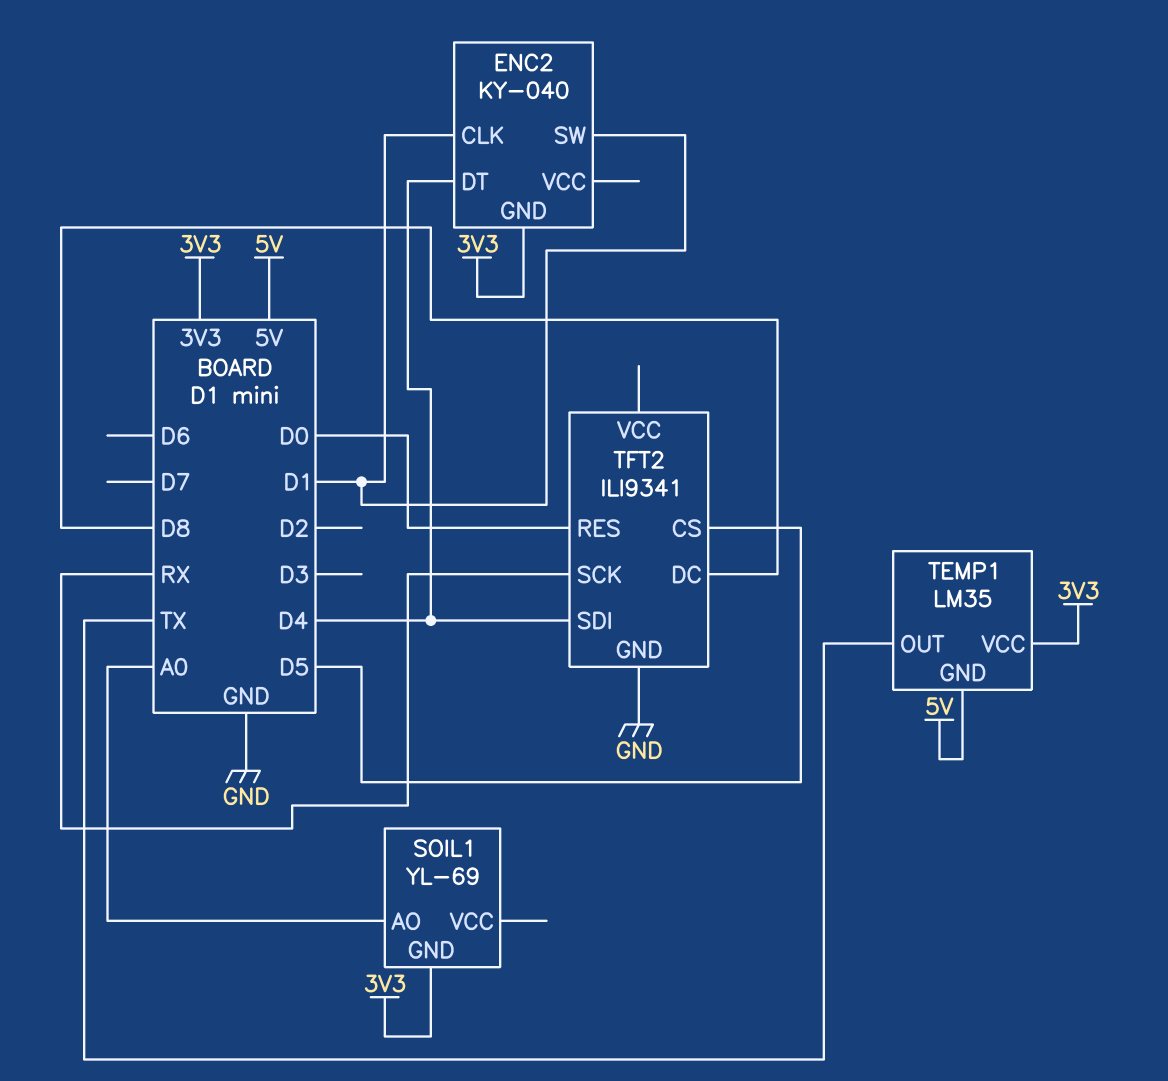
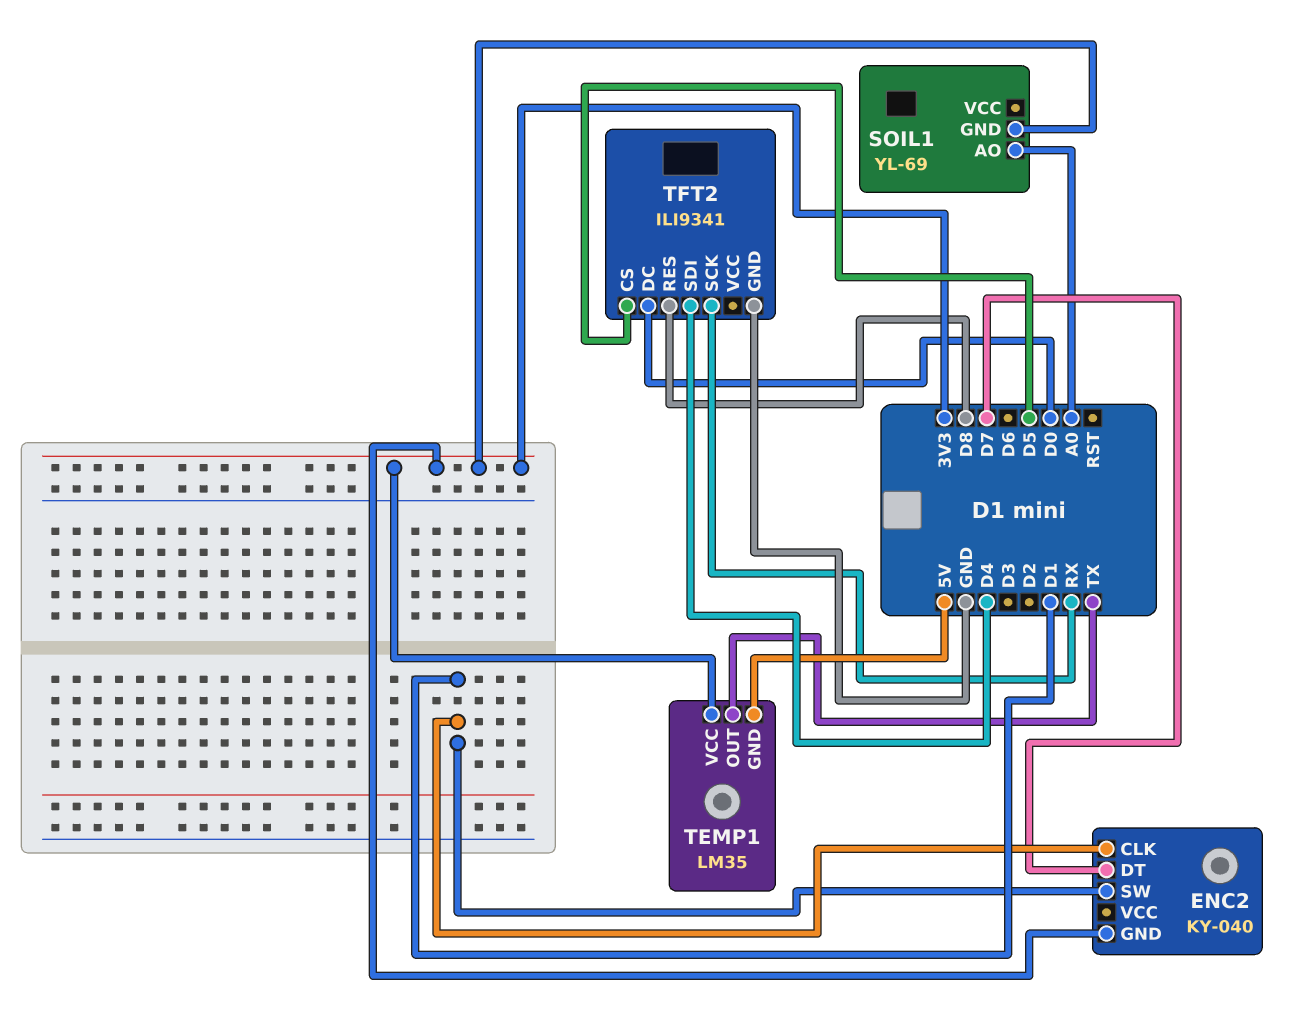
ENC2 pin DT: D4 -> D7
TFT2 pin DC: D8 -> D0
TFT2 pin RES: D0 -> D8

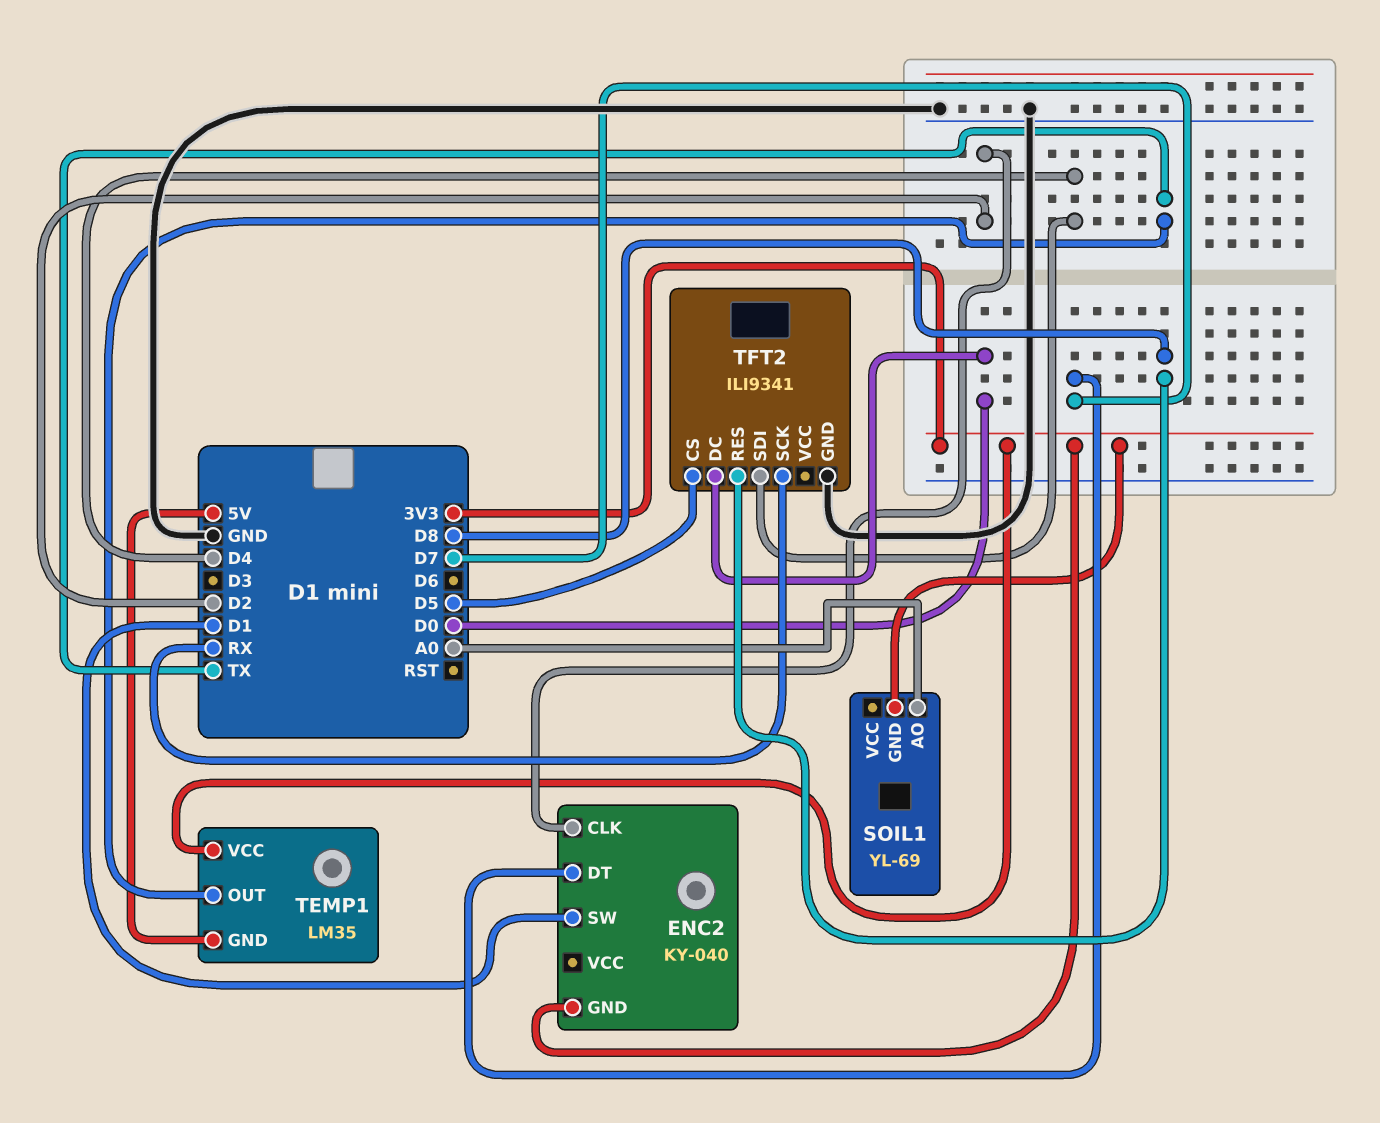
ENC2 pin CLK: D1 -> D2

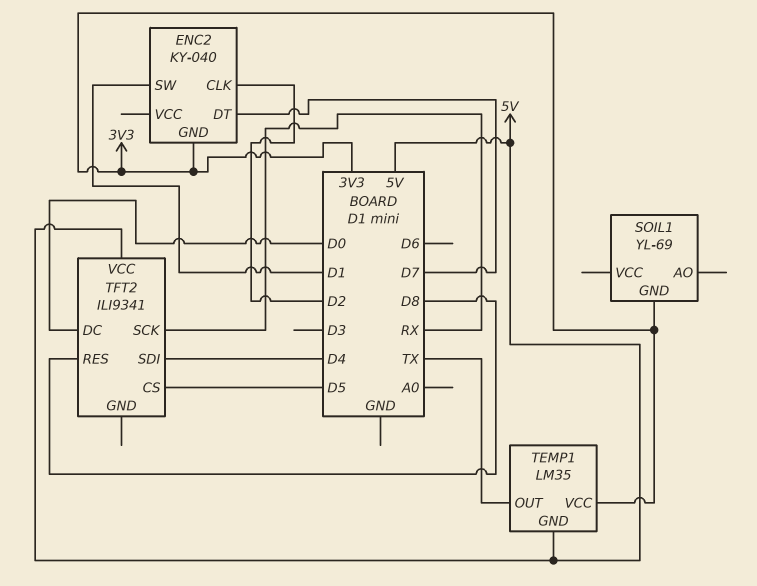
SOIL1 pin AO: A0 -> none
TFT2 pin GND: GND -> none
TFT2 pin VCC: none -> 5V

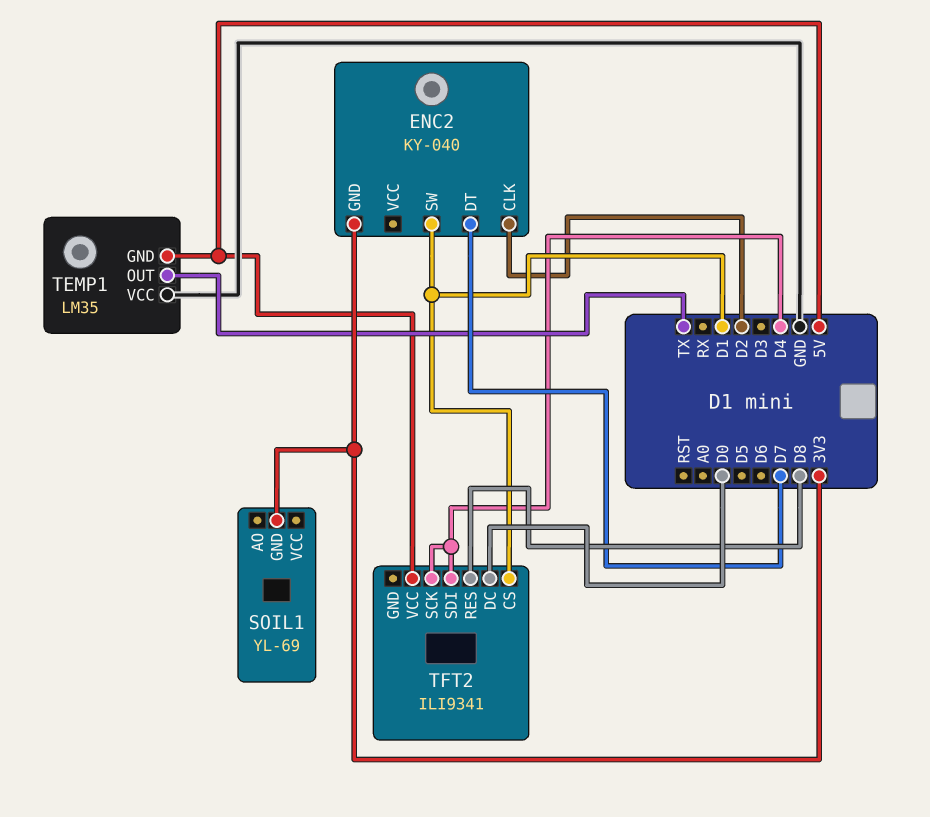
TEMP1 pin VCC: 3V3 -> GND
TFT2 pin CS: D5 -> D1
TFT2 pin SCK: RX -> D4

